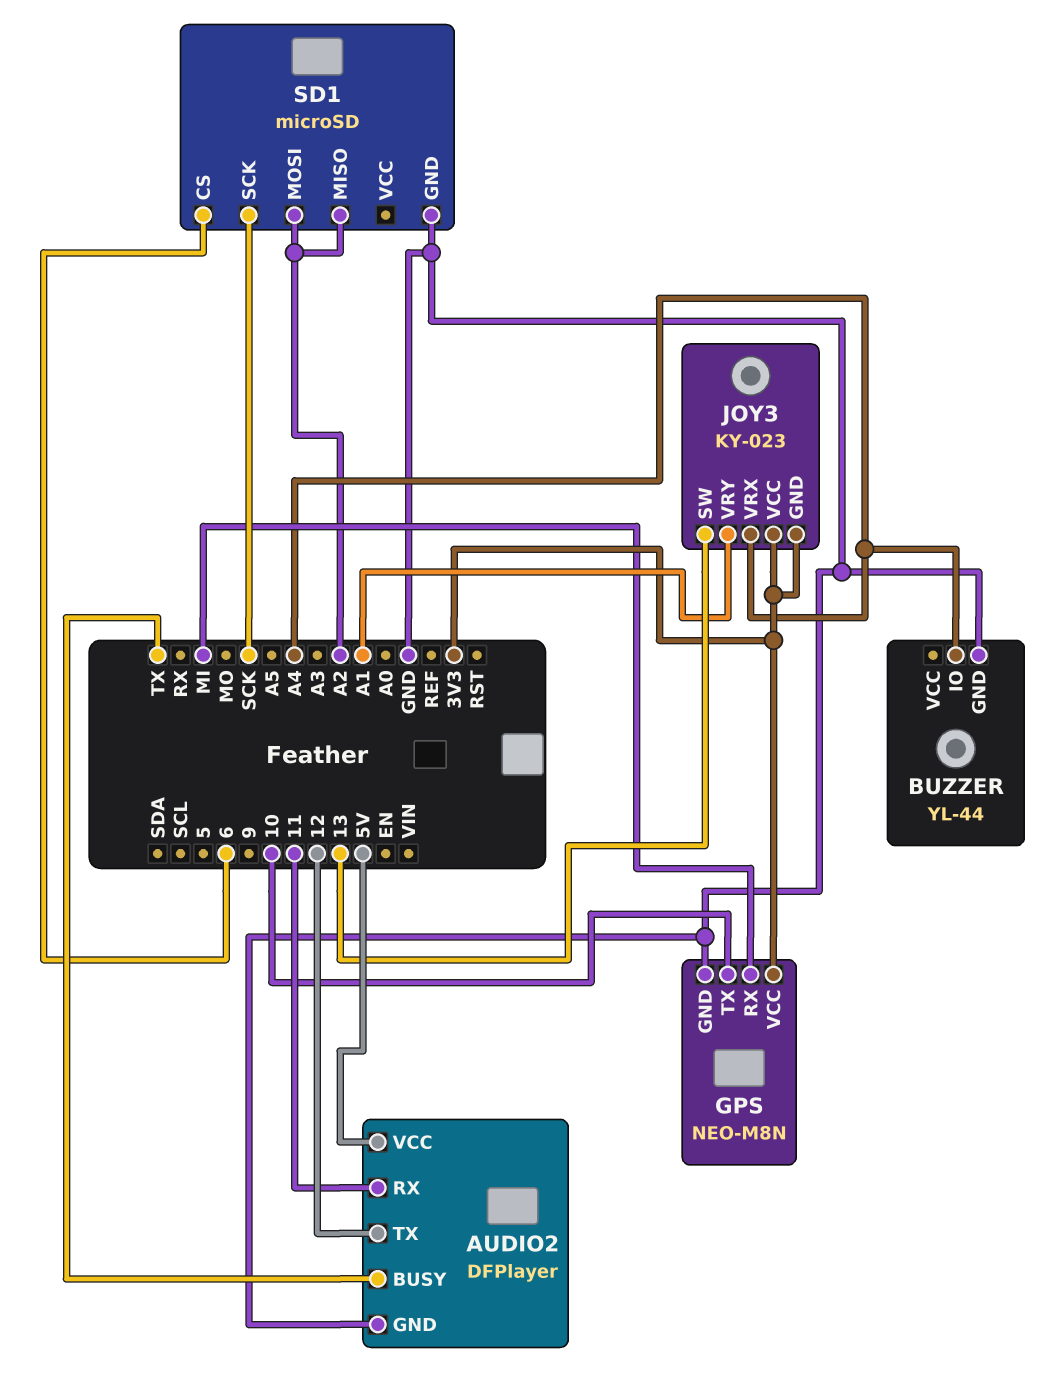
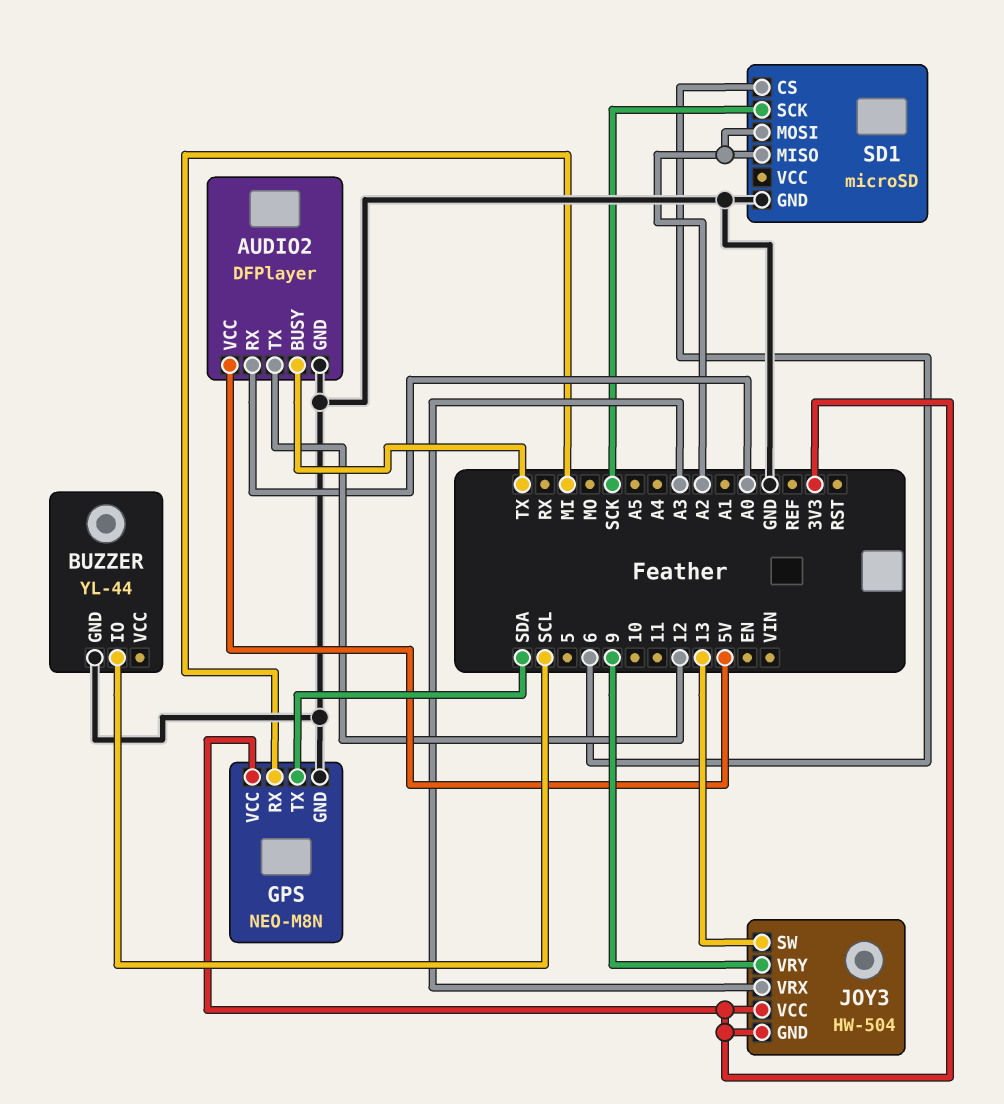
AUDIO2 pin RX: 11 -> A0
BUZZER pin IO: A4 -> SCL
GPS pin TX: 10 -> SDA
JOY3: KY-023 -> HW-504
JOY3 pin VRX: A4 -> A3
JOY3 pin VRY: A1 -> 9

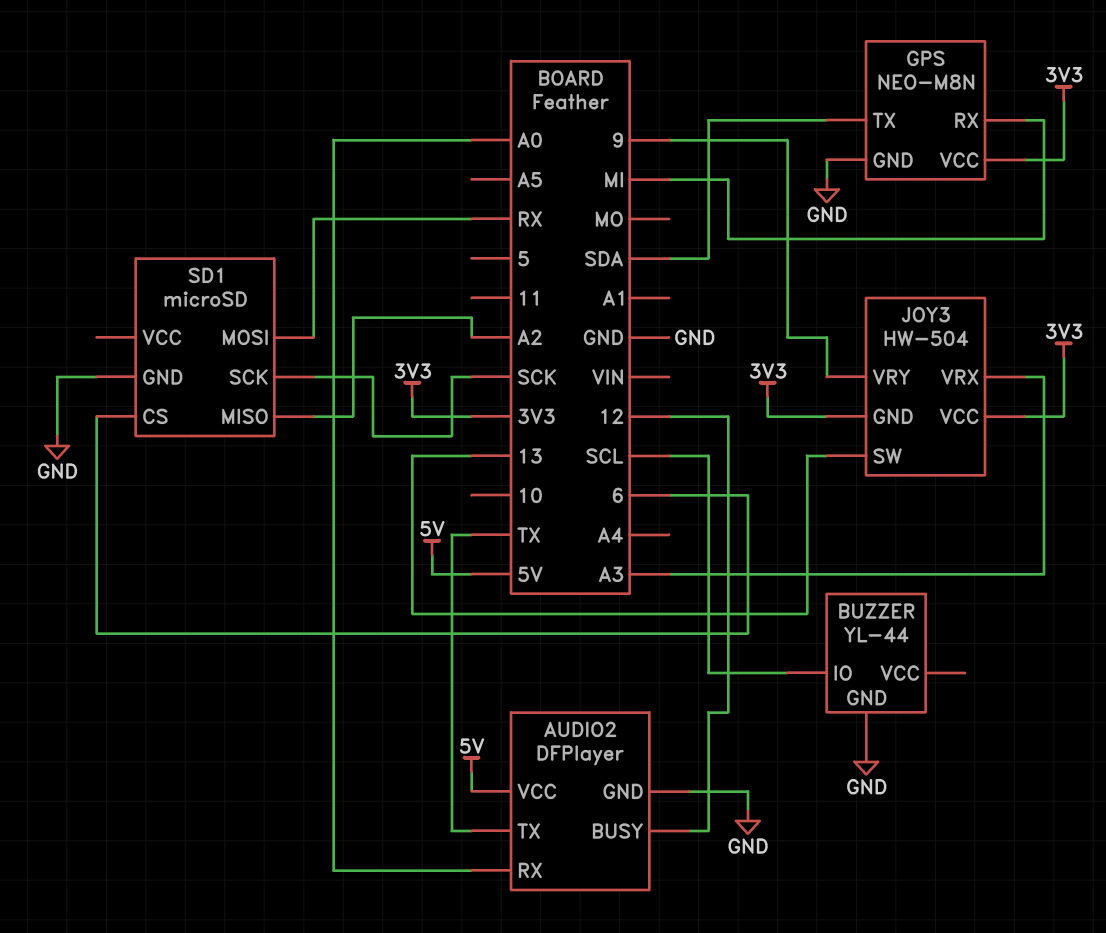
AUDIO2 pin BUSY: TX -> 12
AUDIO2 pin TX: 12 -> TX
SD1 pin MOSI: A2 -> RX

